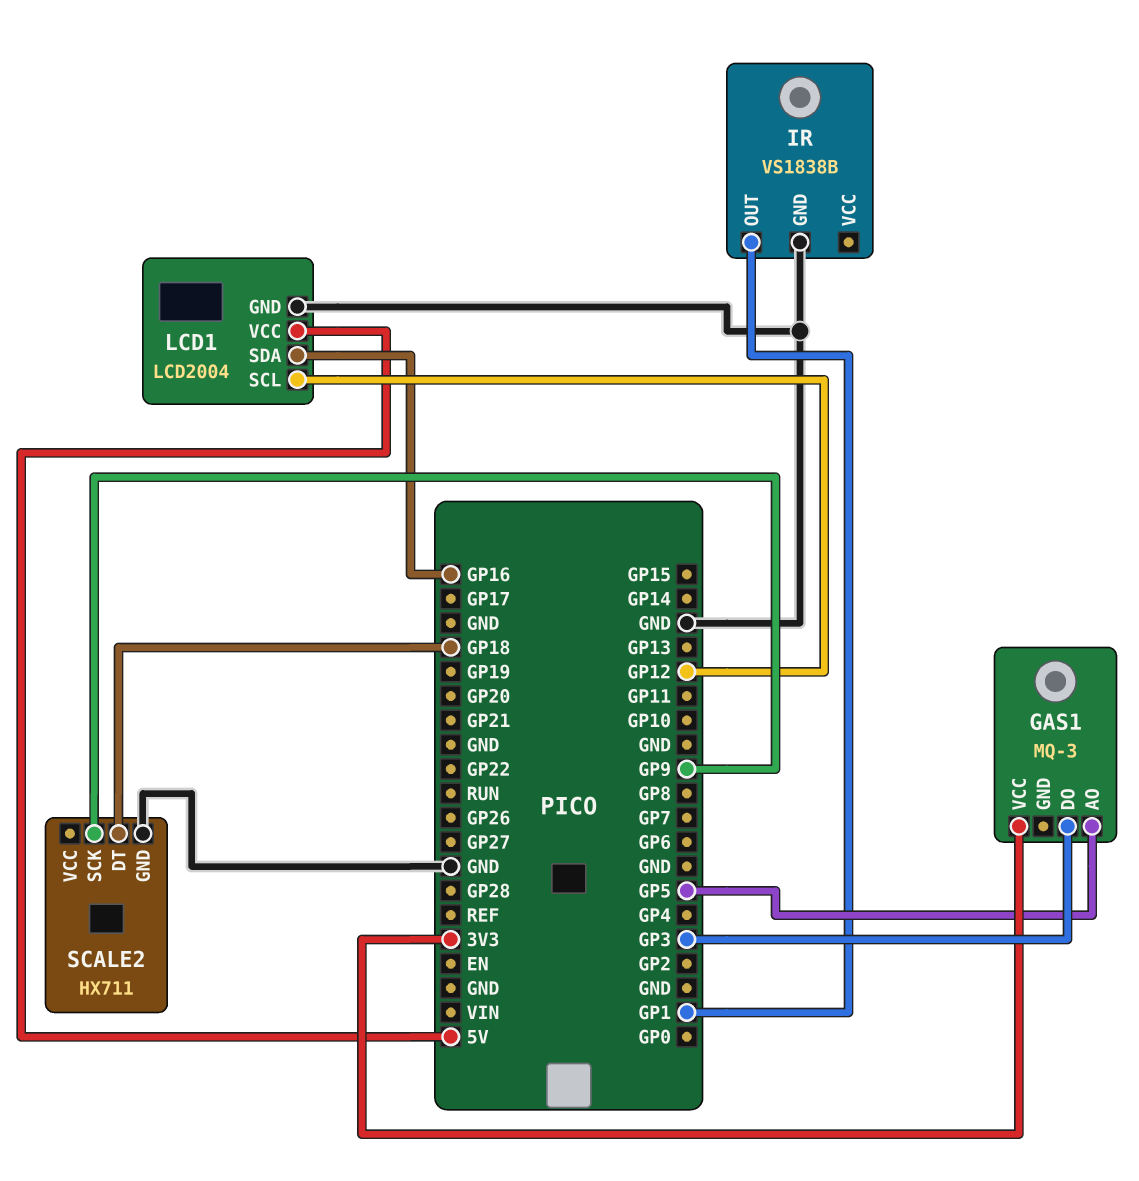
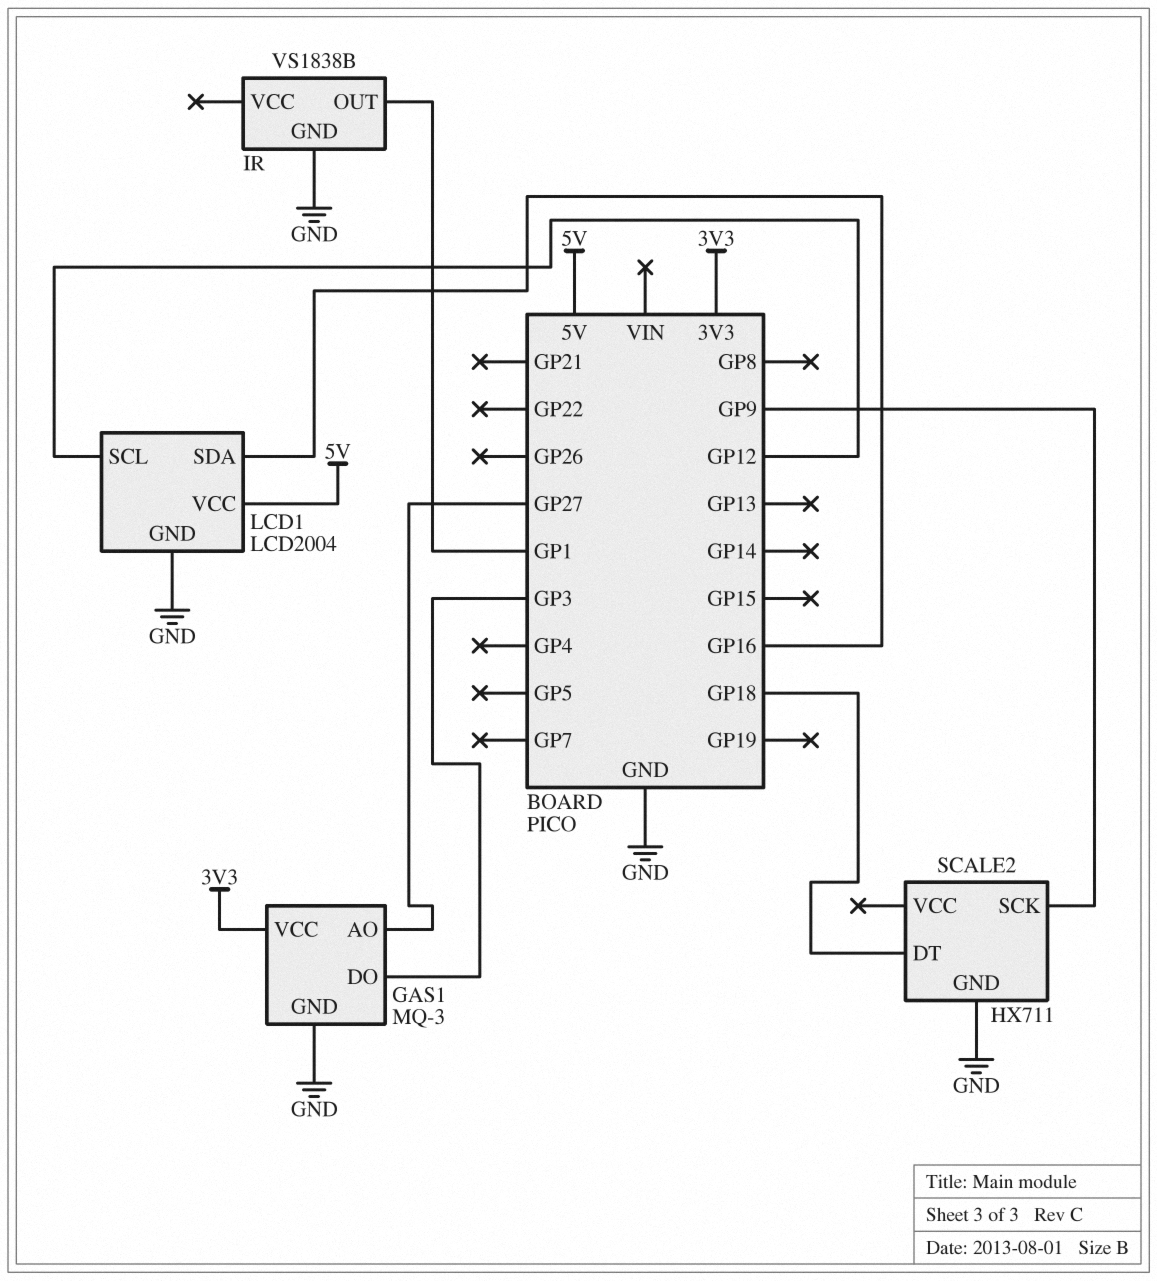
GAS1 pin AO: GP5 -> GP27
GAS1 pin GND: none -> GND

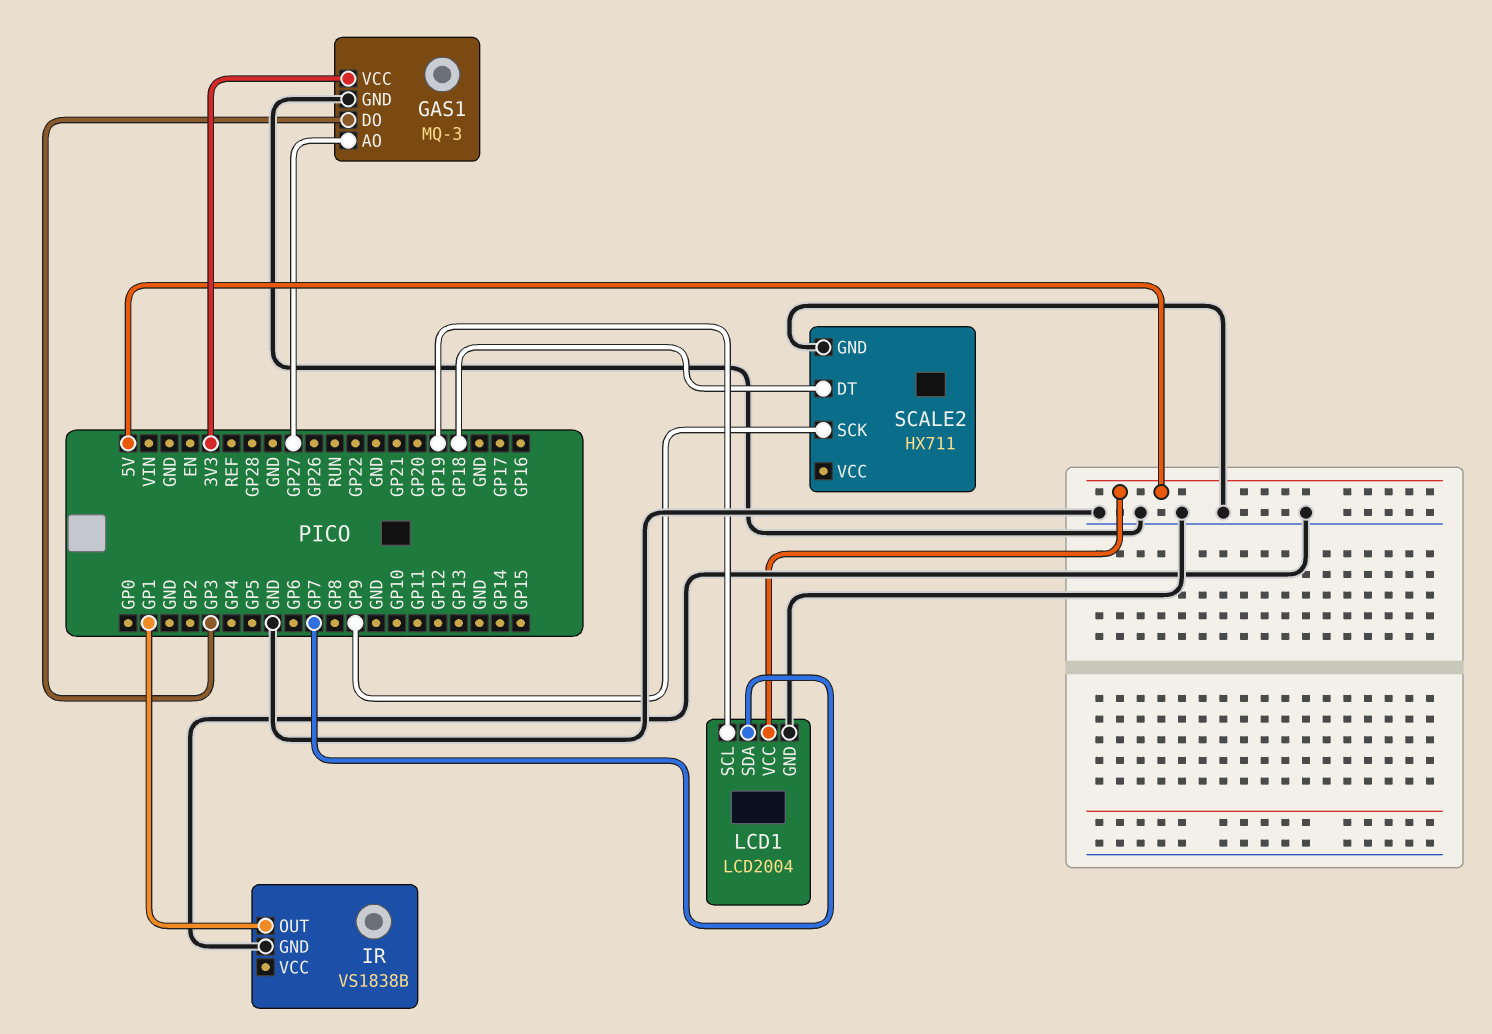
LCD1 pin SCL: GP12 -> GP19
LCD1 pin SDA: GP16 -> GP7

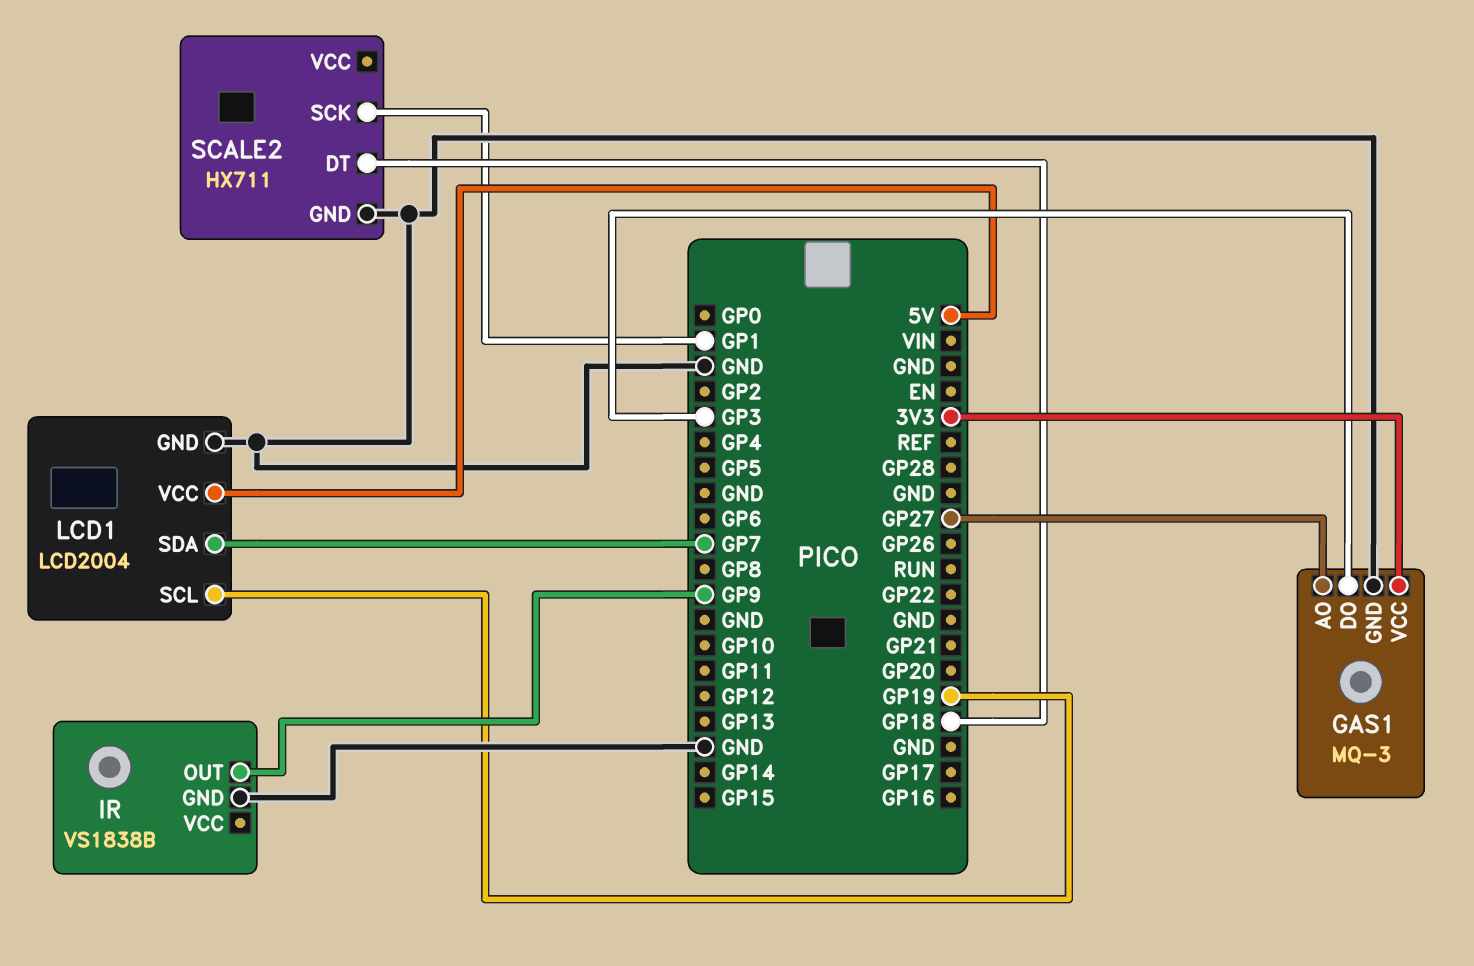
IR pin OUT: GP1 -> GP9
SCALE2 pin SCK: GP9 -> GP1

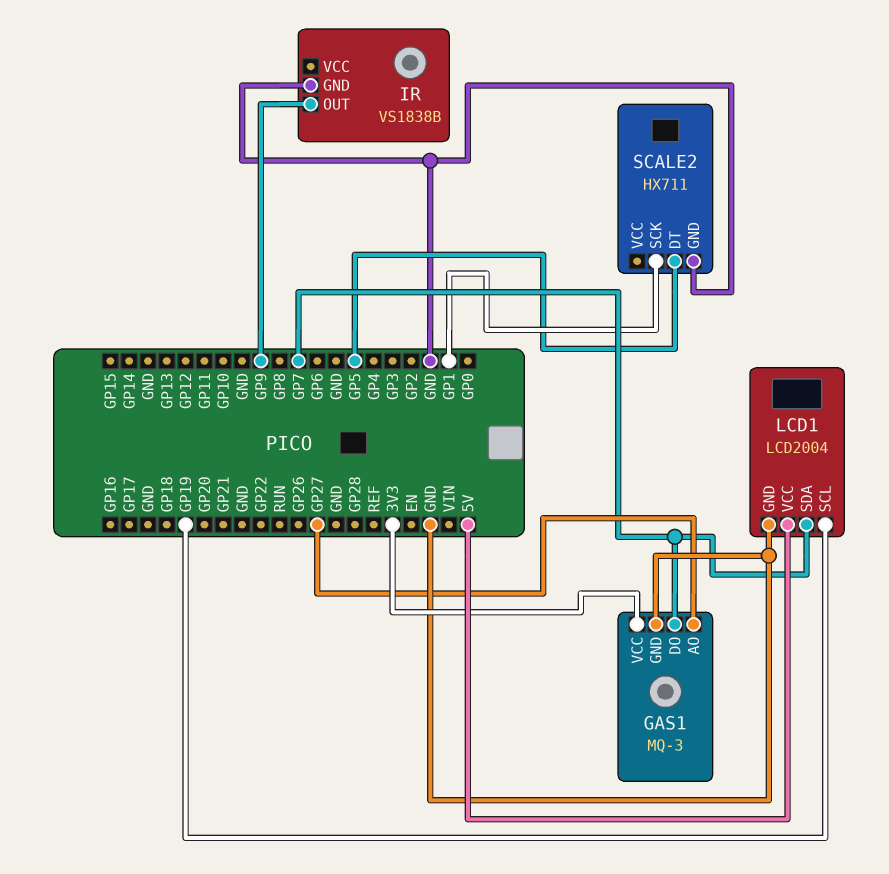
GAS1 pin DO: GP3 -> GP7
SCALE2 pin DT: GP18 -> GP5

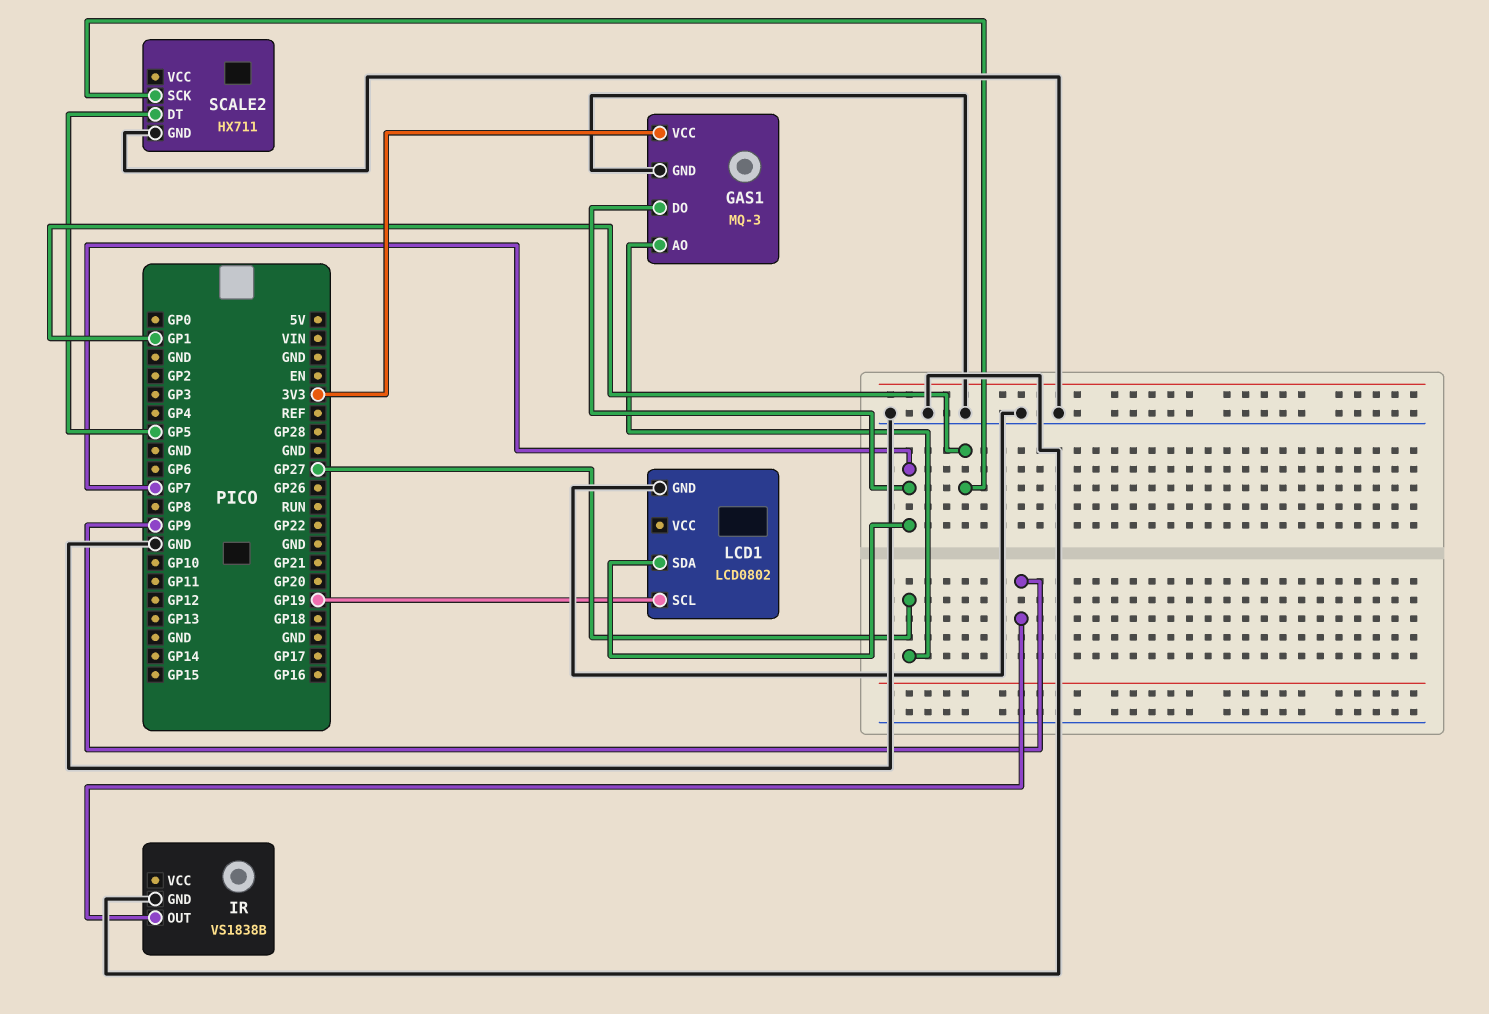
LCD1: LCD2004 -> LCD0802
LCD1 pin VCC: 5V -> none

